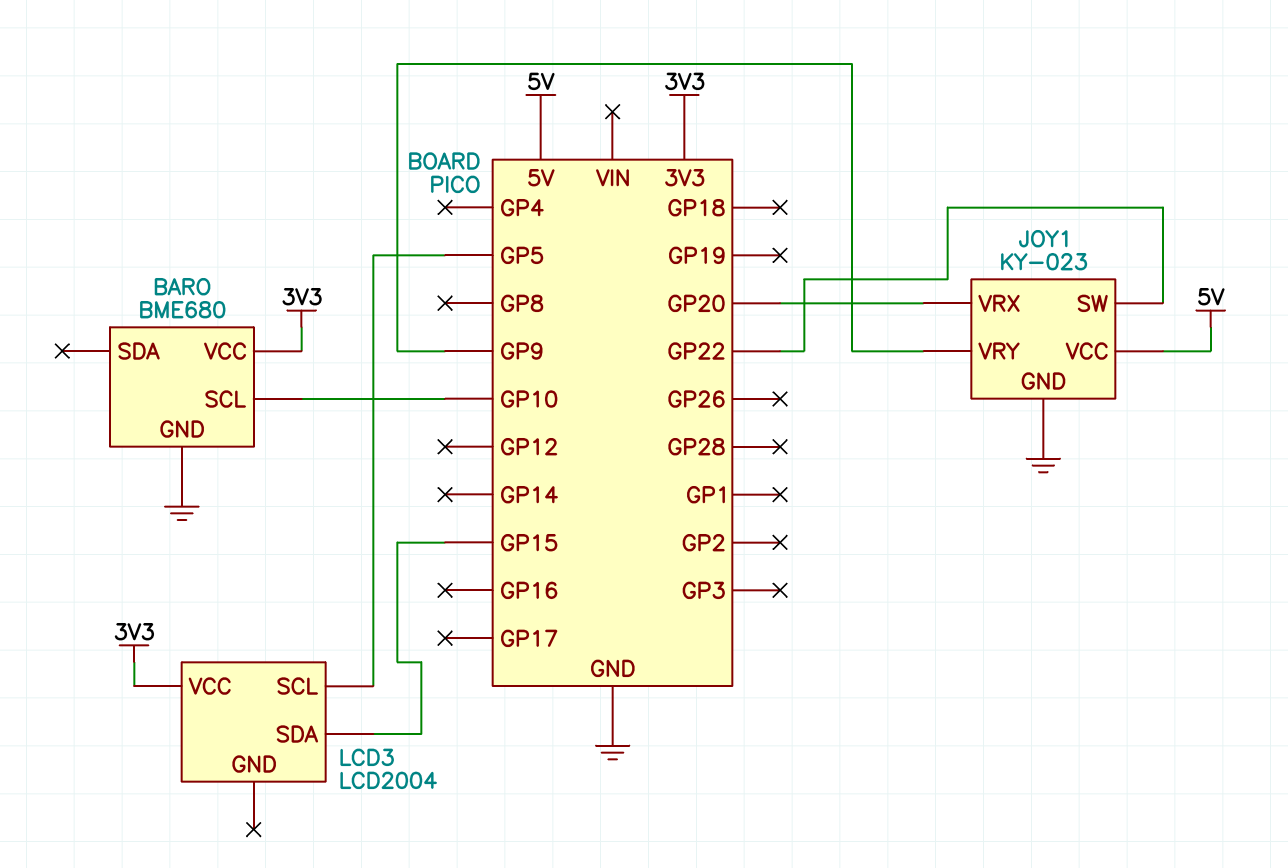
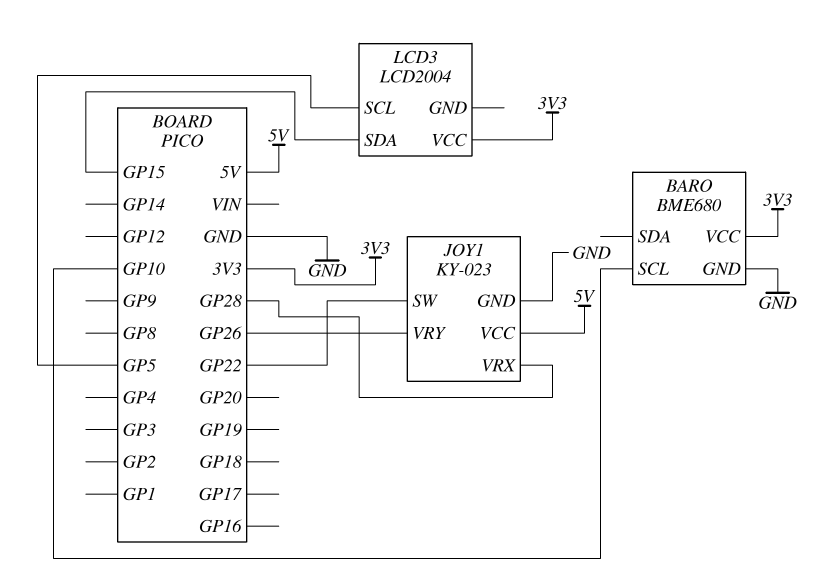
JOY1 pin VRX: GP20 -> GP28
JOY1 pin VRY: GP9 -> GP26

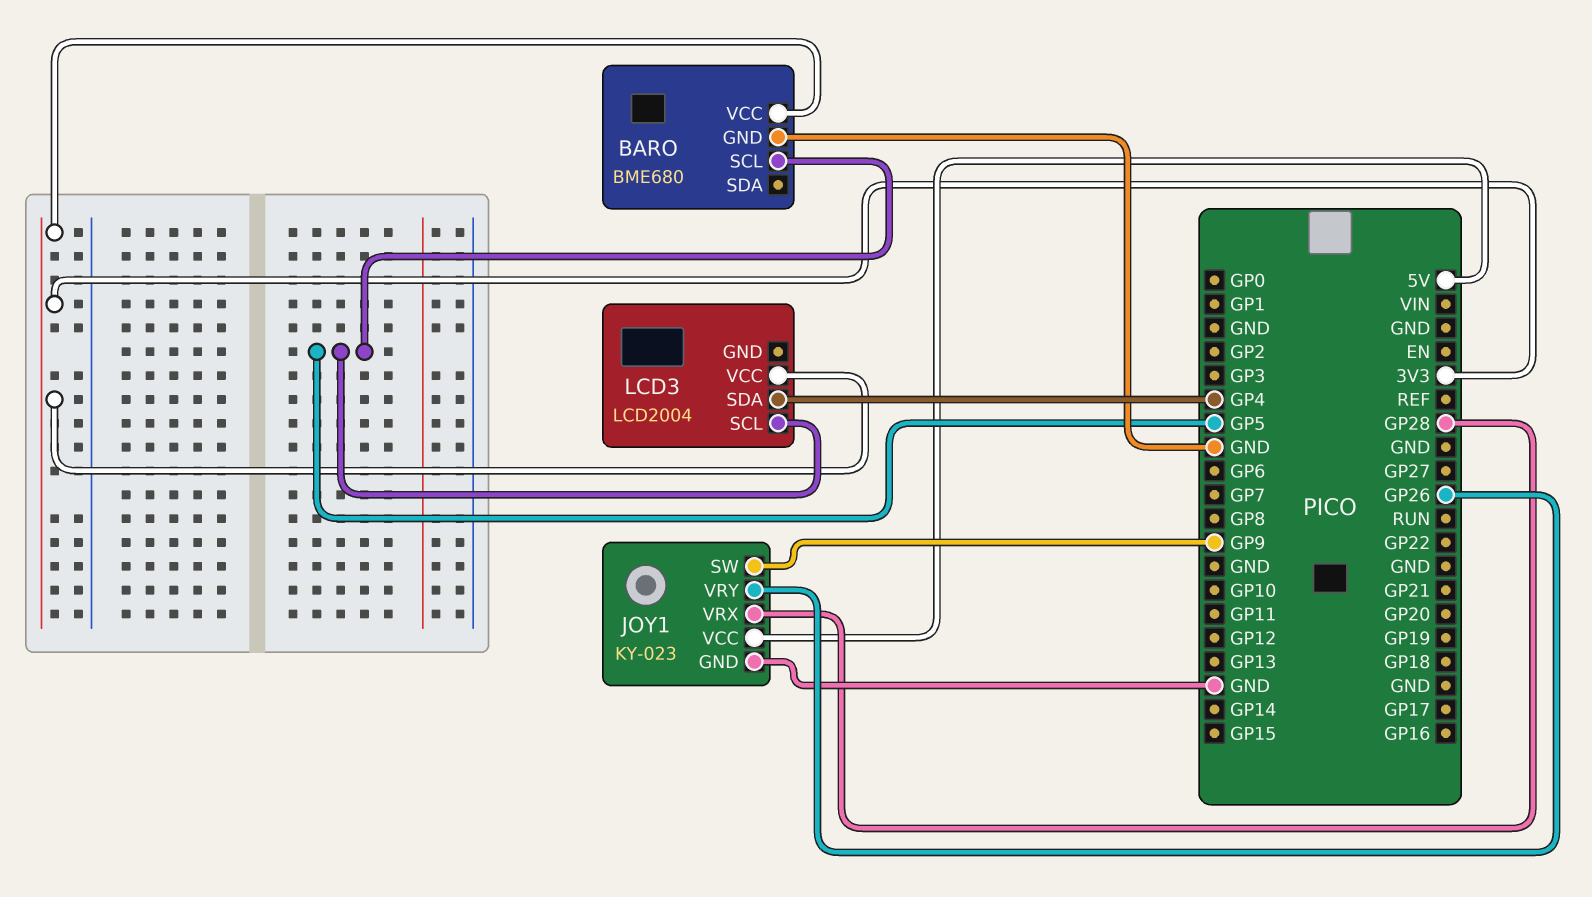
BARO pin SCL: GP10 -> GP5
JOY1 pin SW: GP22 -> GP9
LCD3 pin SDA: GP15 -> GP4

